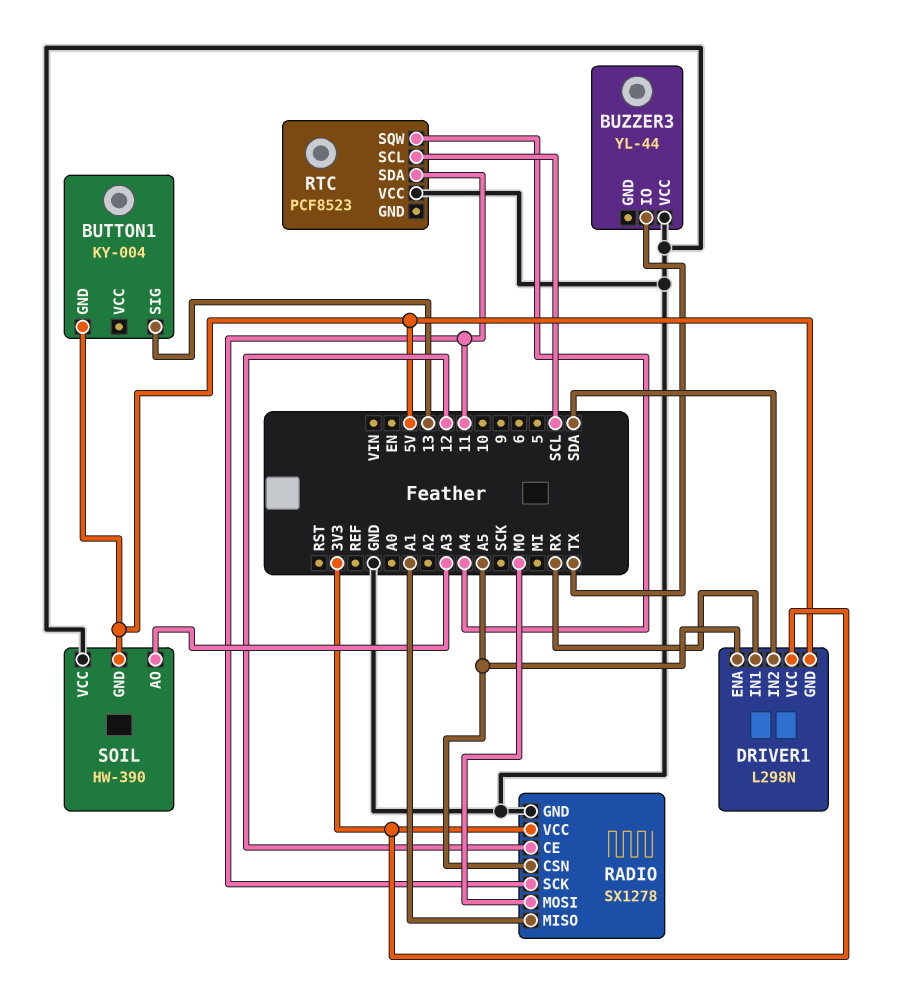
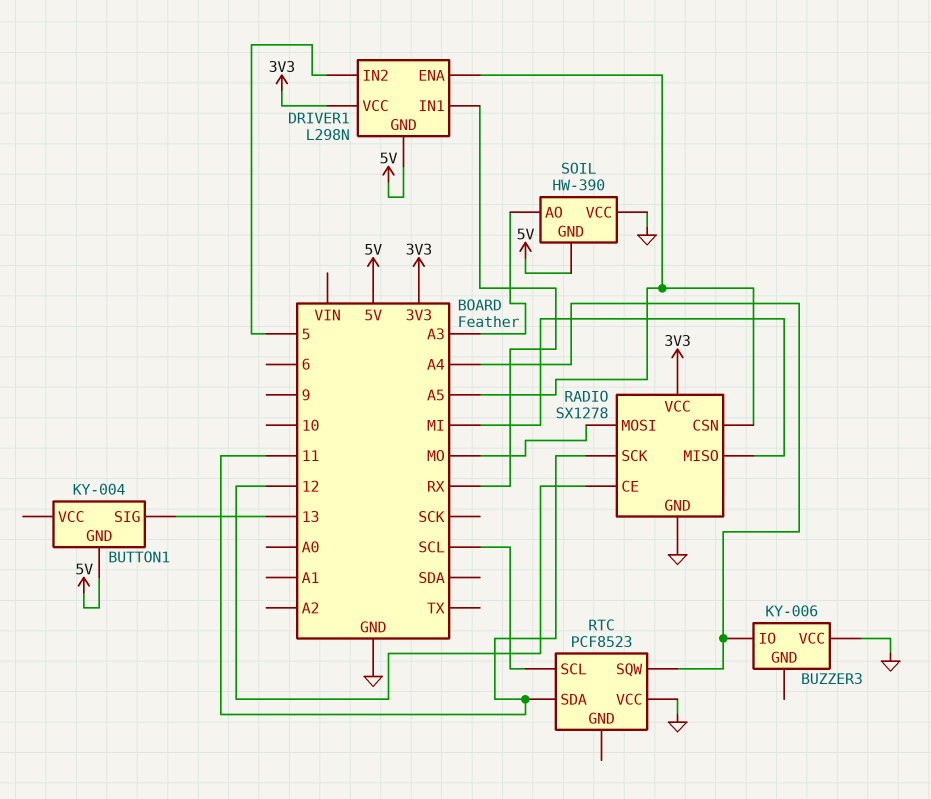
BUZZER3: YL-44 -> KY-006
BUZZER3 pin IO: TX -> A4
DRIVER1 pin IN2: SDA -> 5
RADIO pin MISO: A1 -> MI

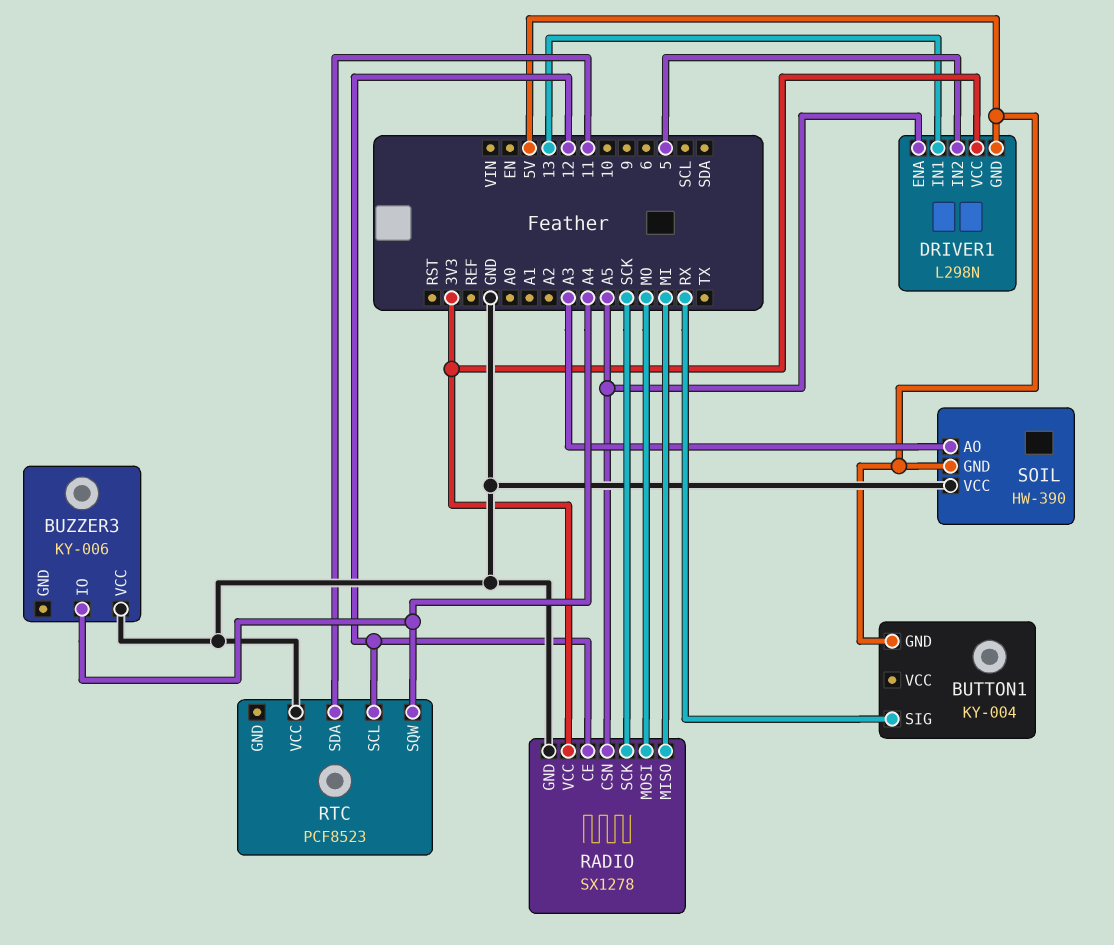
BUTTON1 pin SIG: 13 -> RX
DRIVER1 pin IN1: RX -> 13
RADIO pin SCK: 11 -> SCK
RTC pin SCL: SCL -> 12

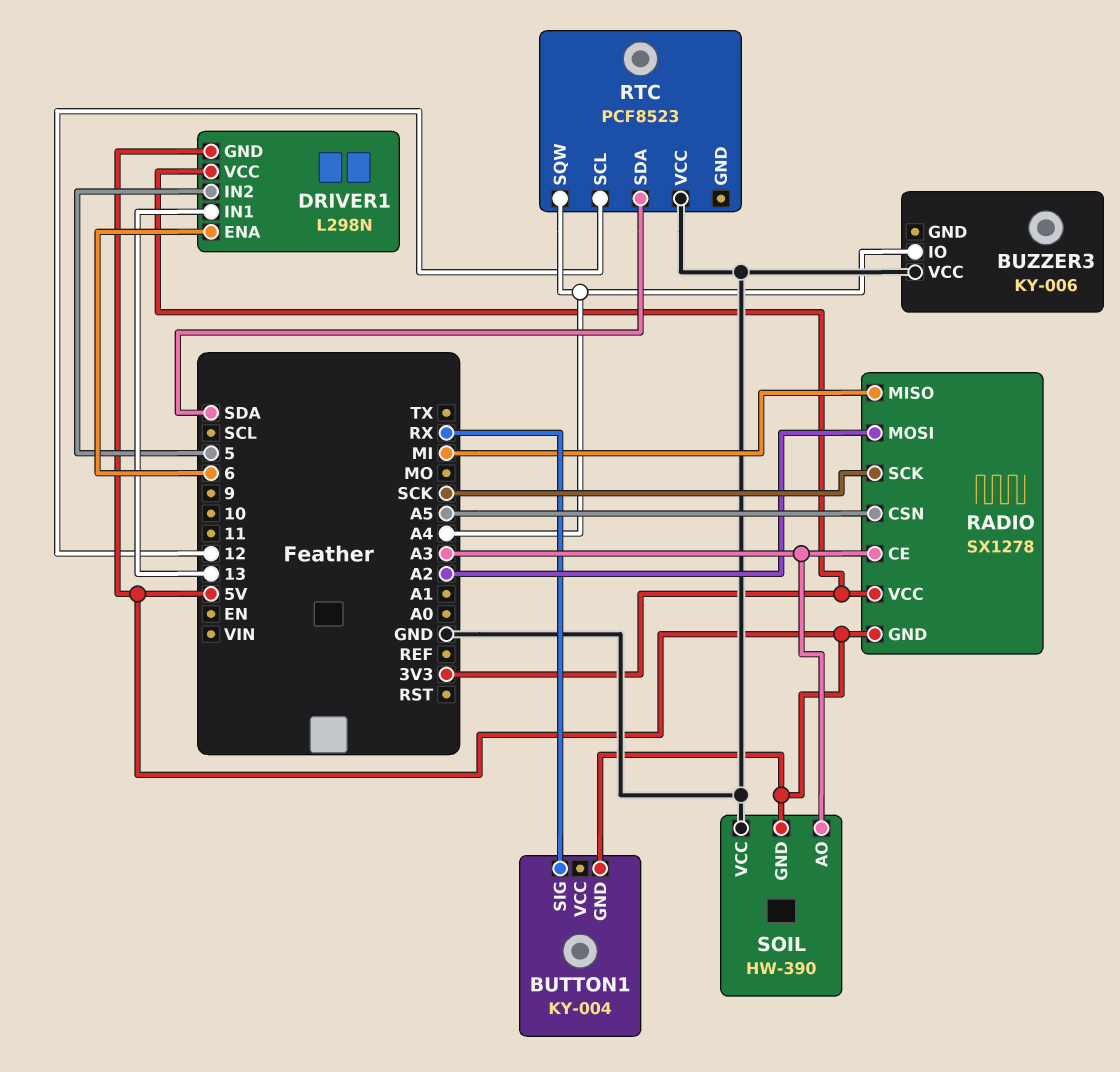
DRIVER1 pin ENA: A5 -> 6
RADIO pin CE: 12 -> A3
RADIO pin GND: GND -> 5V
RADIO pin MOSI: MO -> A2
RTC pin SDA: 11 -> SDA

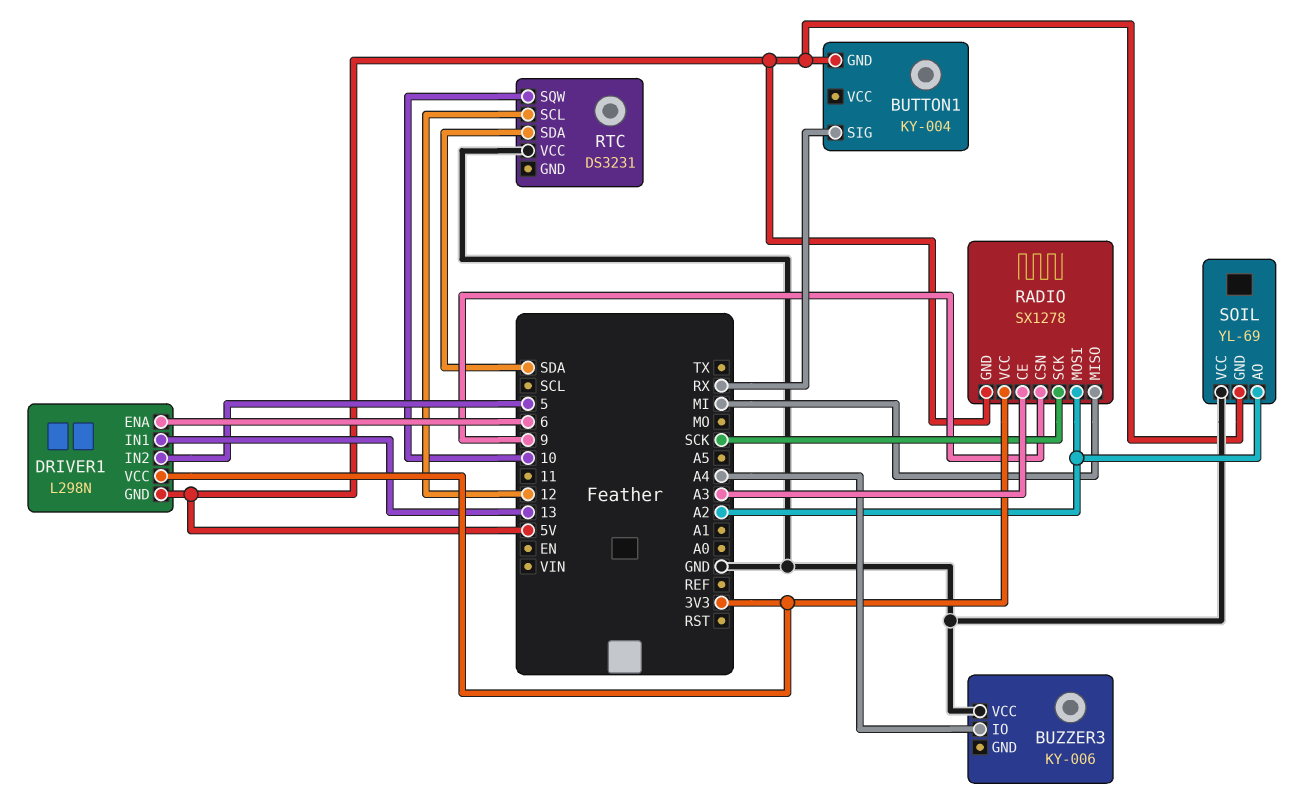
RADIO pin CSN: A5 -> 9
RTC: PCF8523 -> DS3231
RTC pin SQW: A4 -> 10
SOIL: HW-390 -> YL-69
SOIL pin AO: A3 -> A2

